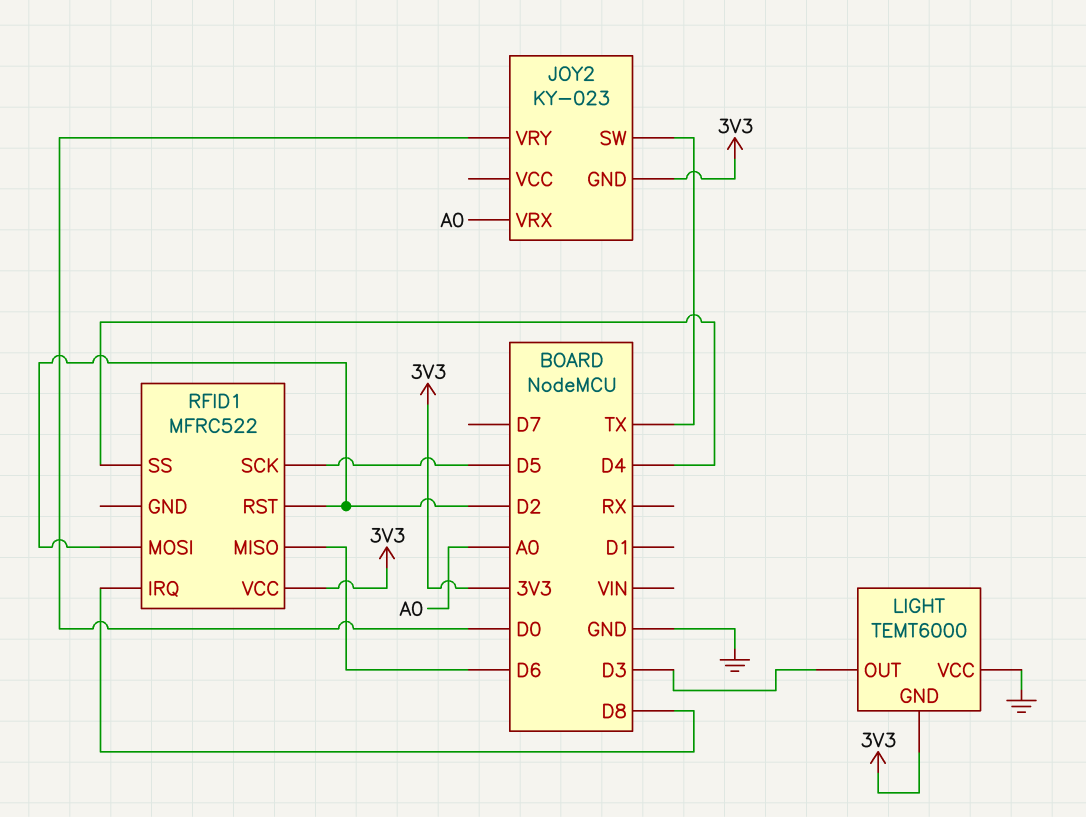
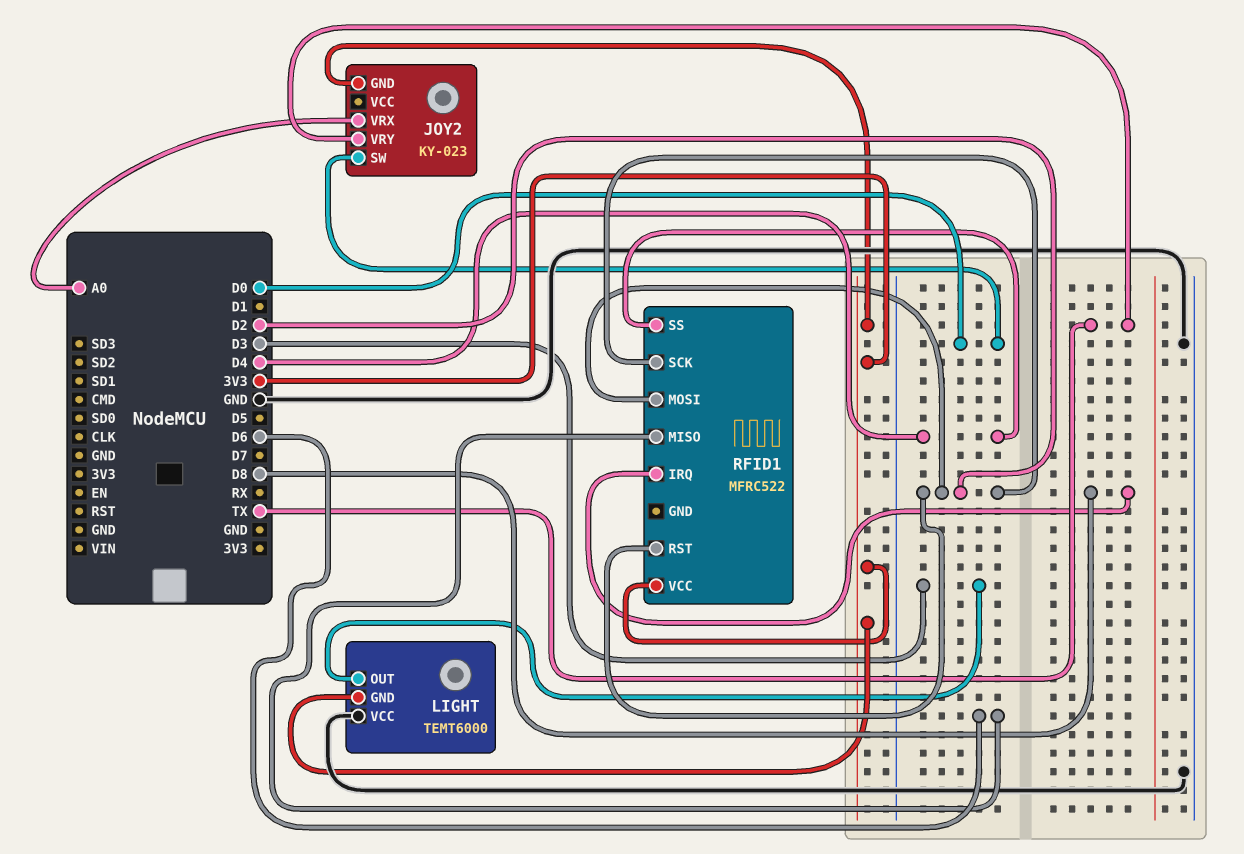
JOY2 pin SW: TX -> D0
JOY2 pin VRY: D0 -> TX
RFID1 pin SCK: D5 -> D2

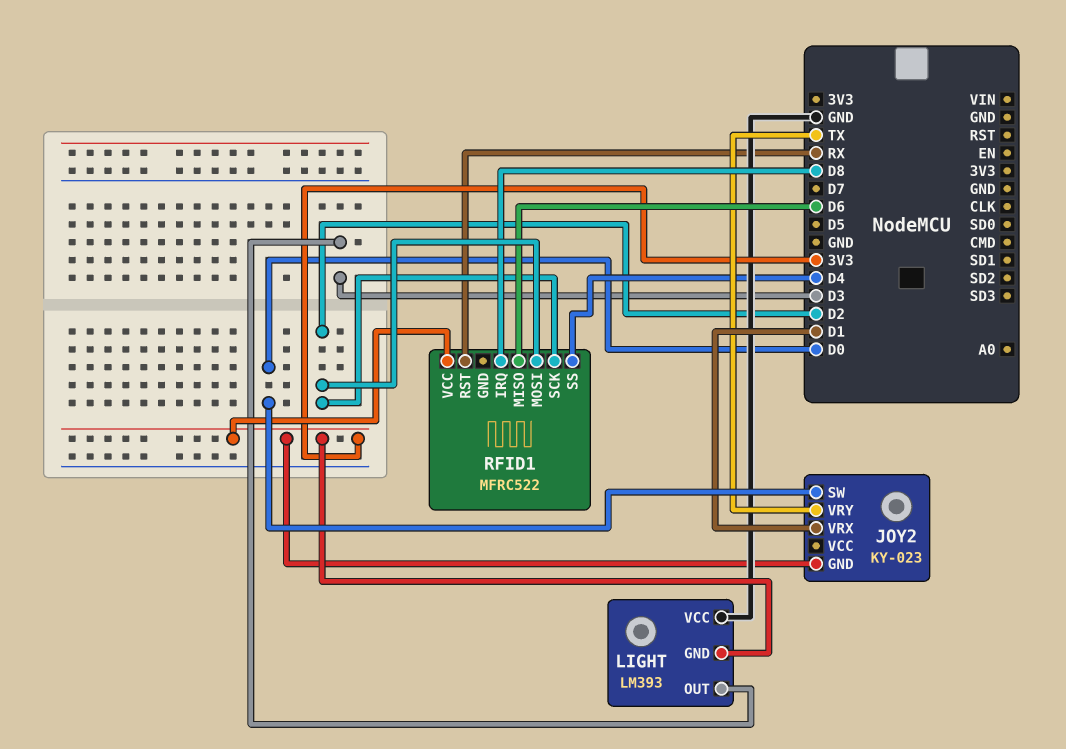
JOY2 pin VRX: A0 -> D1
LIGHT: TEMT6000 -> LM393
RFID1 pin RST: D2 -> RX

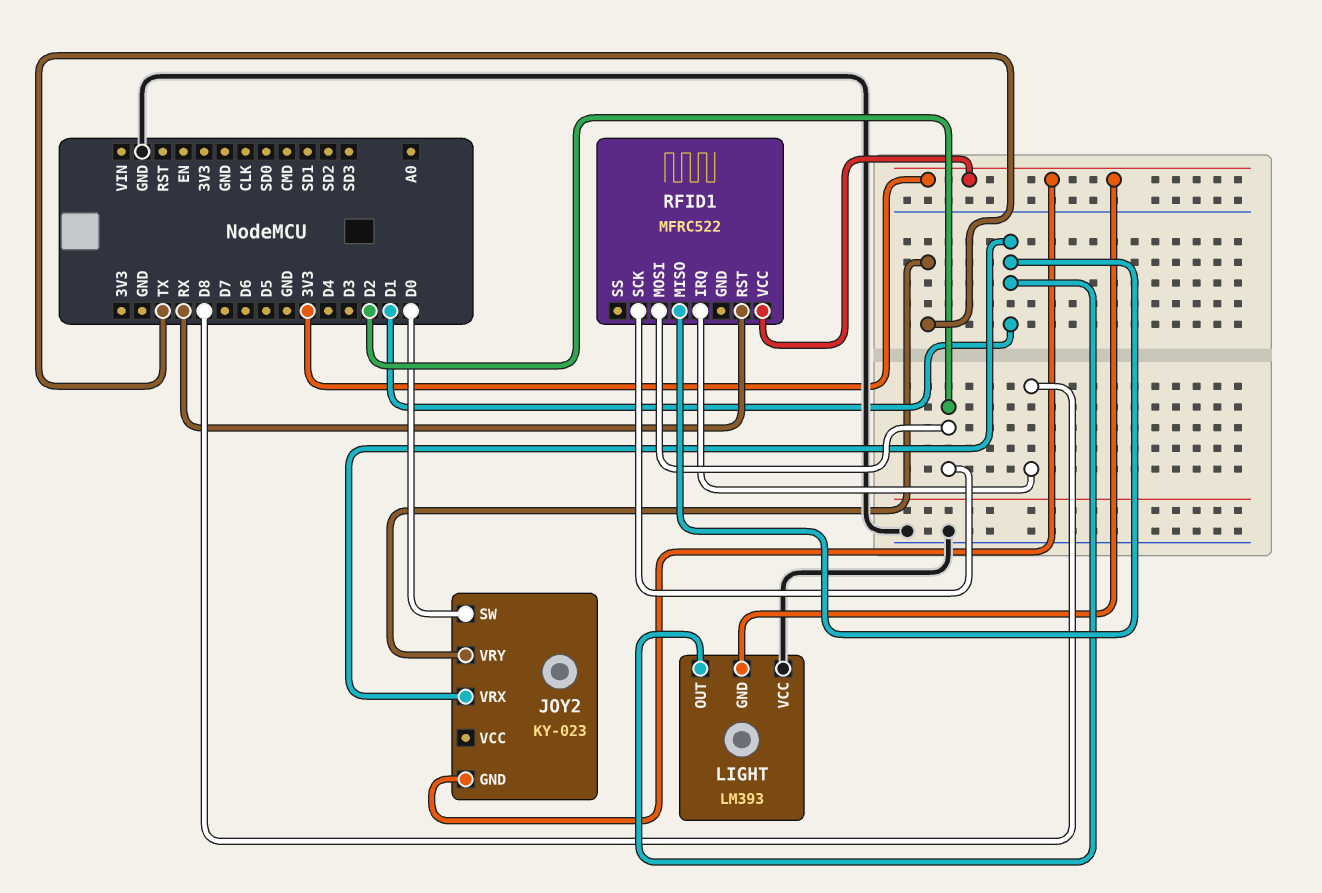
LIGHT pin OUT: D3 -> D1
RFID1 pin MISO: D6 -> D1
RFID1 pin SS: D4 -> none

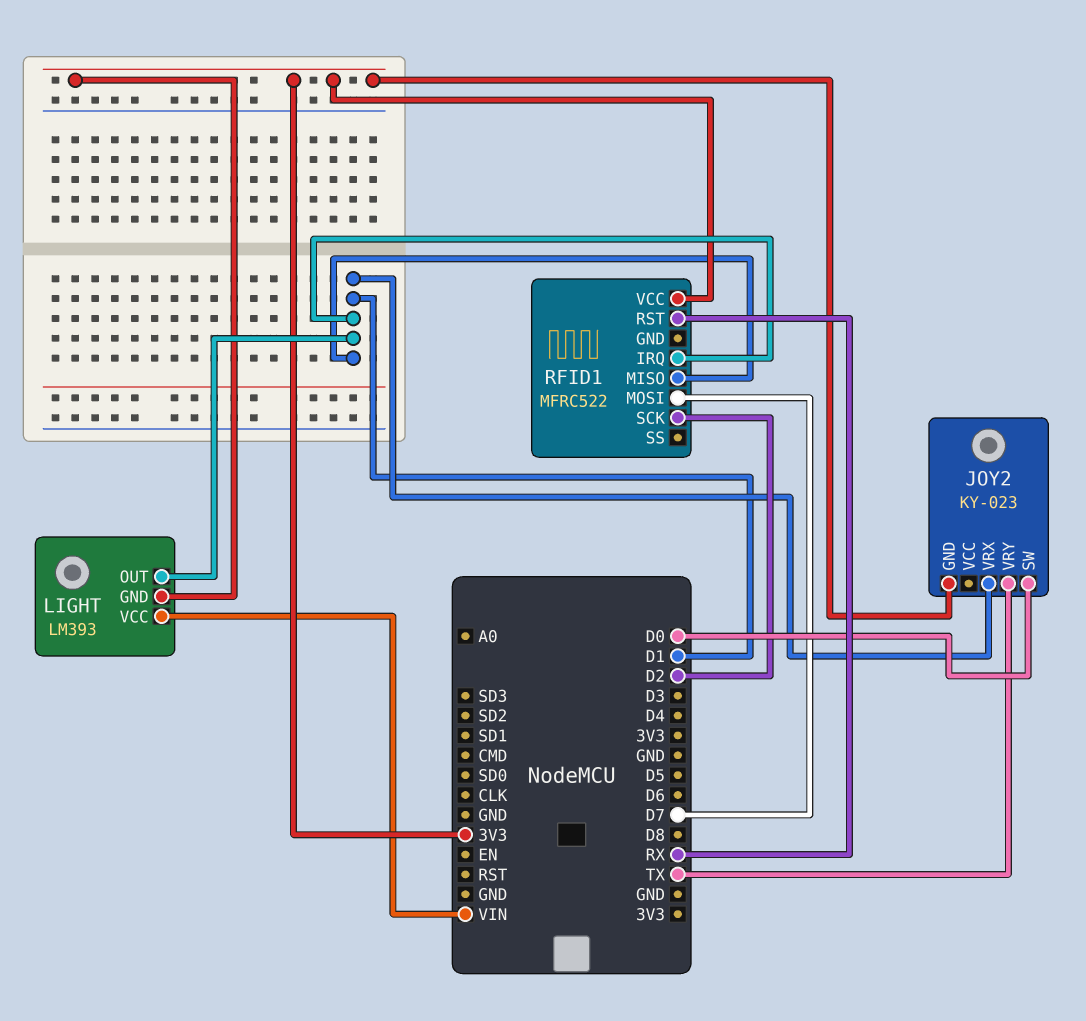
LIGHT pin VCC: GND -> VIN
RFID1 pin IRQ: D8 -> D1
RFID1 pin MOSI: D2 -> D7

